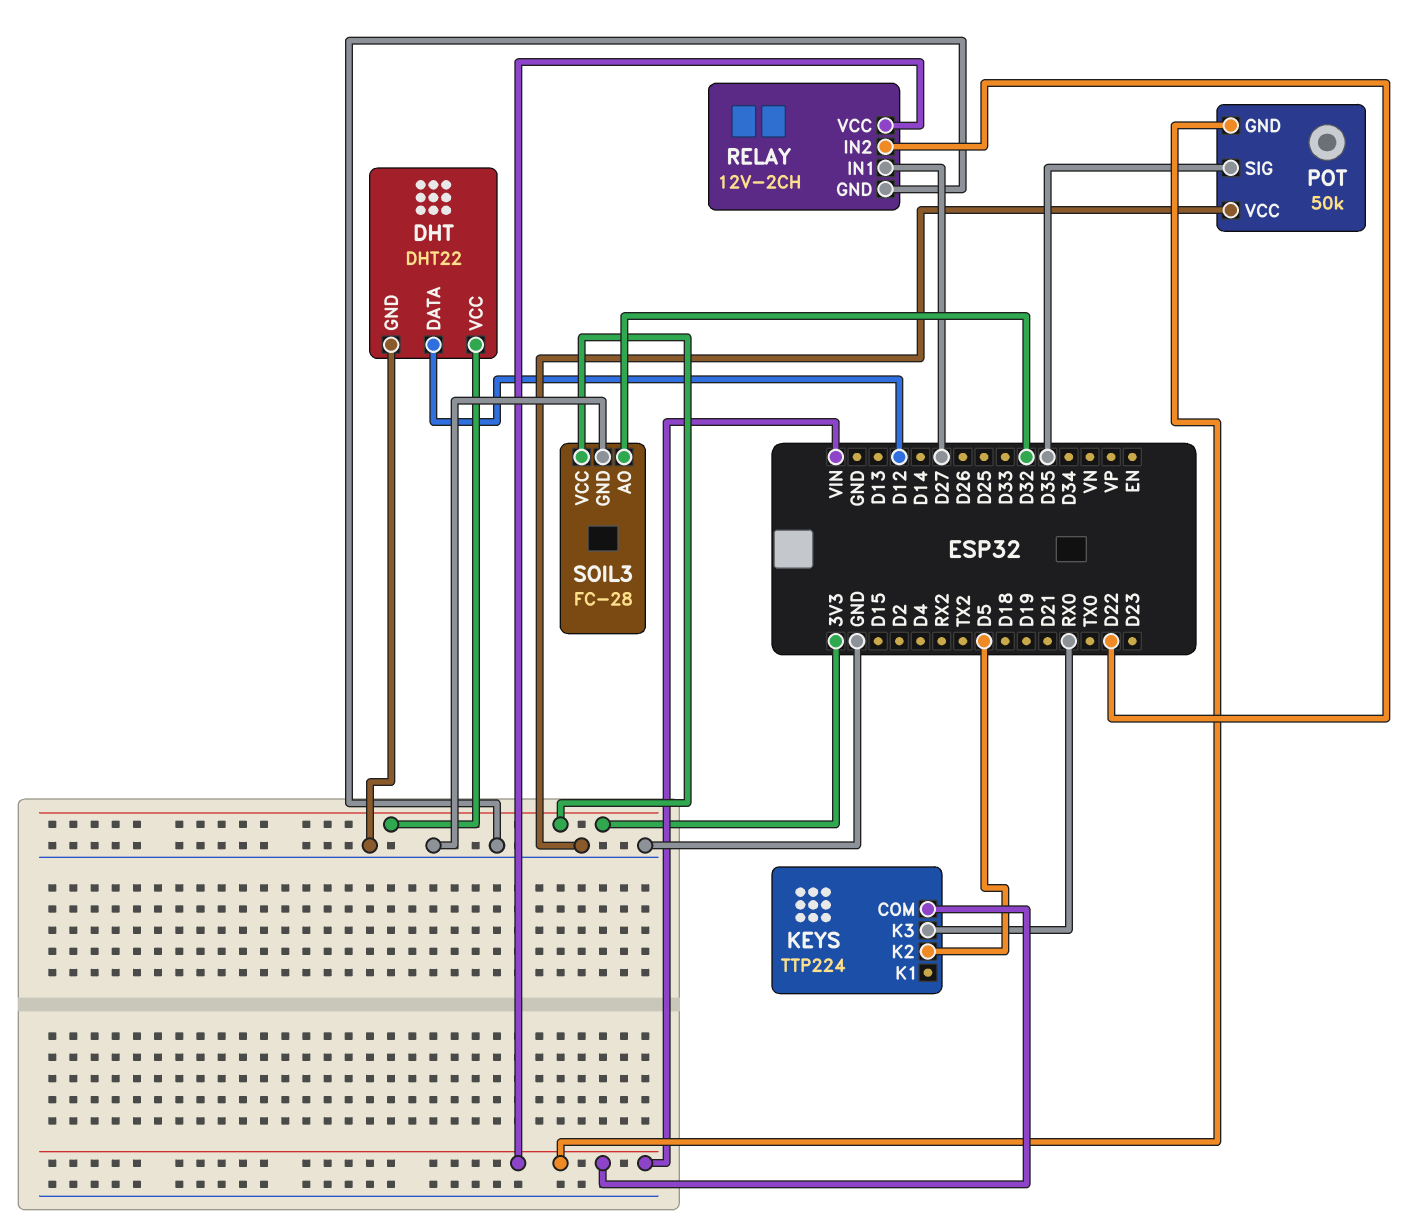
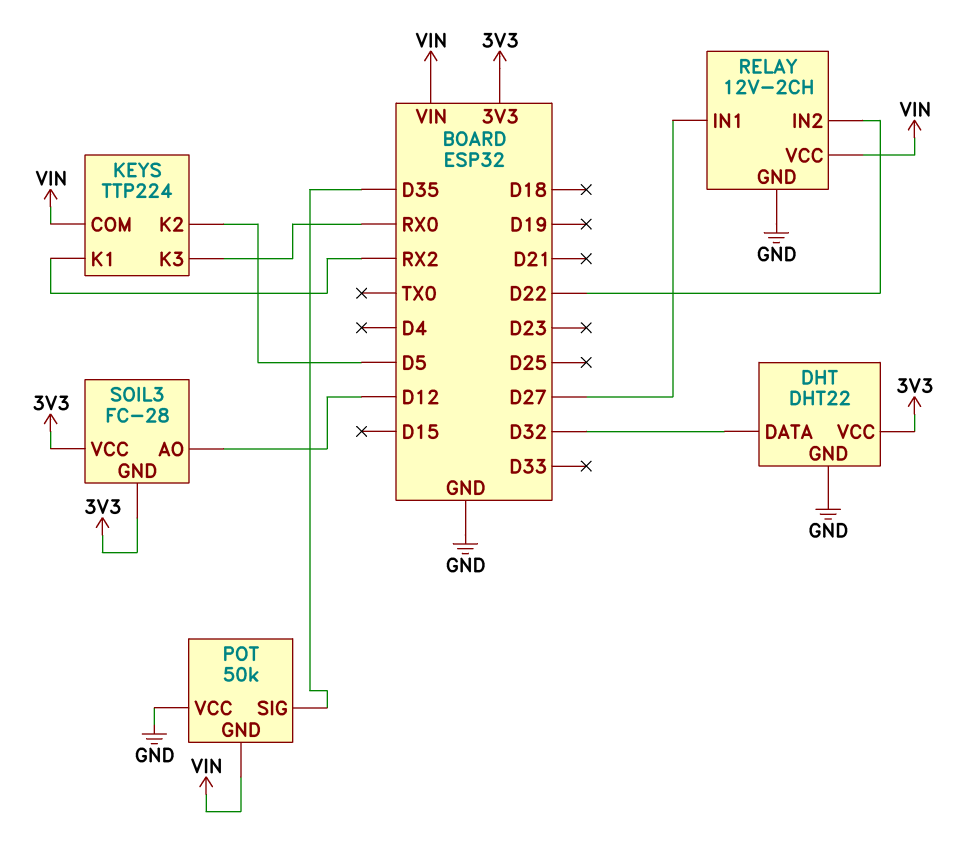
DHT pin DATA: D12 -> D32
KEYS pin K1: none -> RX2
SOIL3 pin AO: D32 -> D12
SOIL3 pin GND: GND -> 3V3

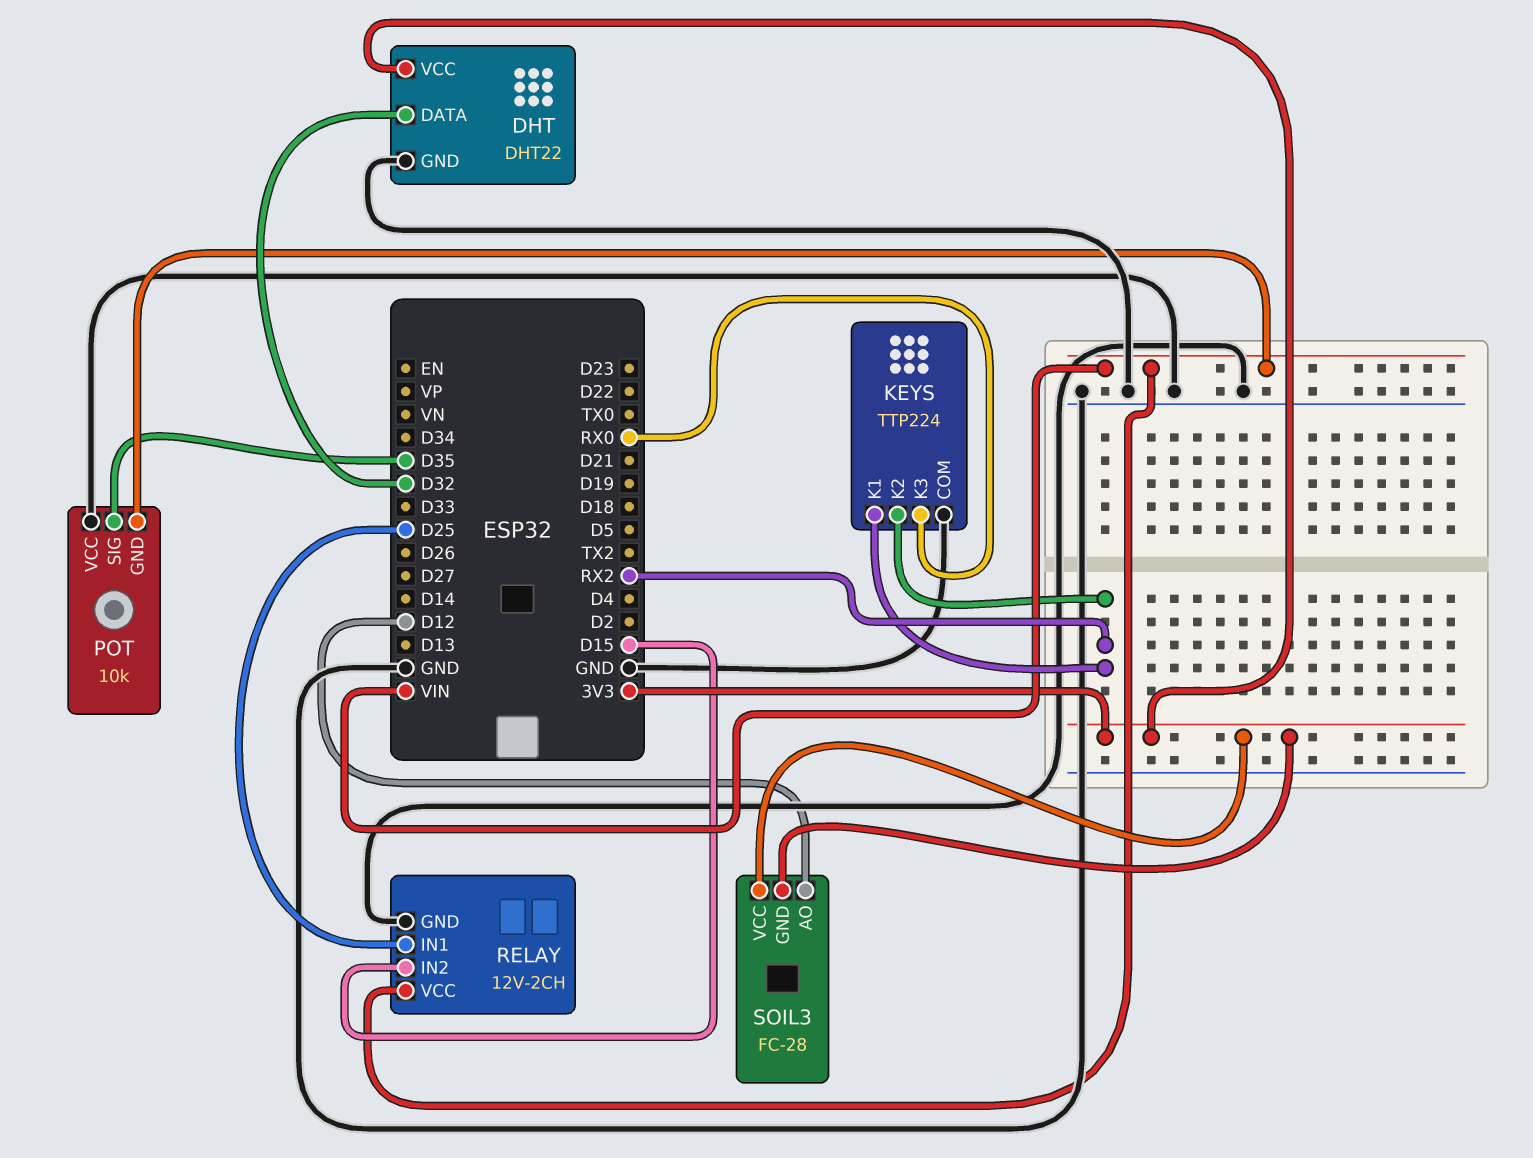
KEYS pin COM: VIN -> GND
KEYS pin K2: D5 -> RX2
POT: 50k -> 10k
RELAY pin IN1: D27 -> D25
RELAY pin IN2: D22 -> D15

